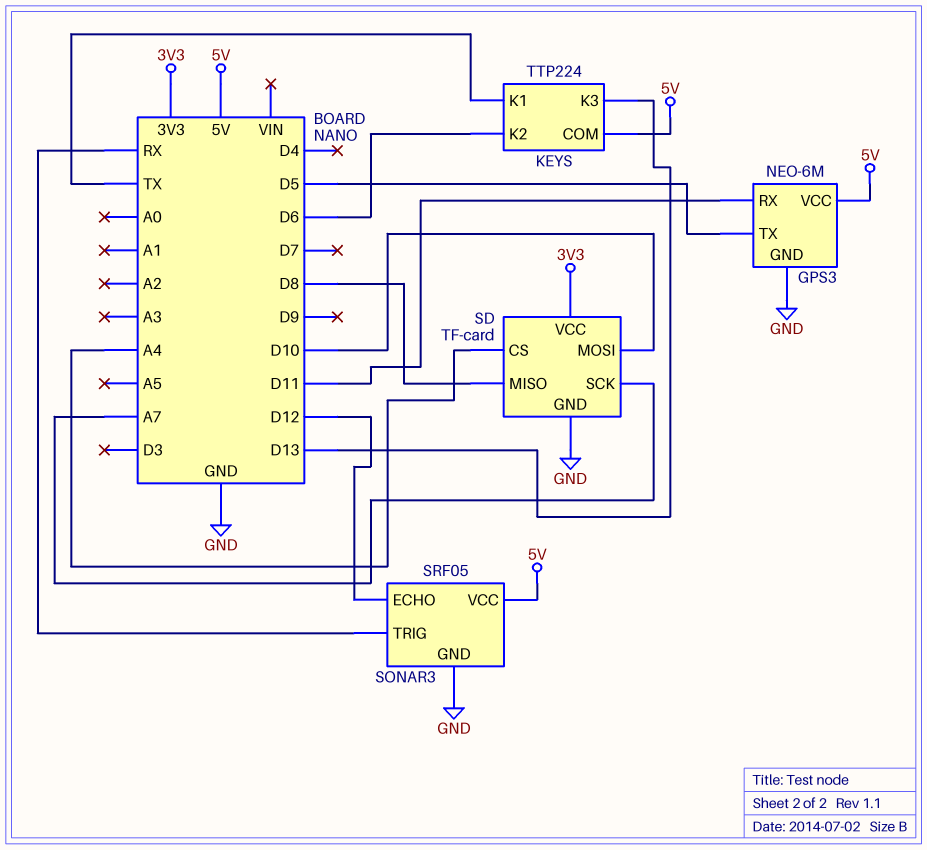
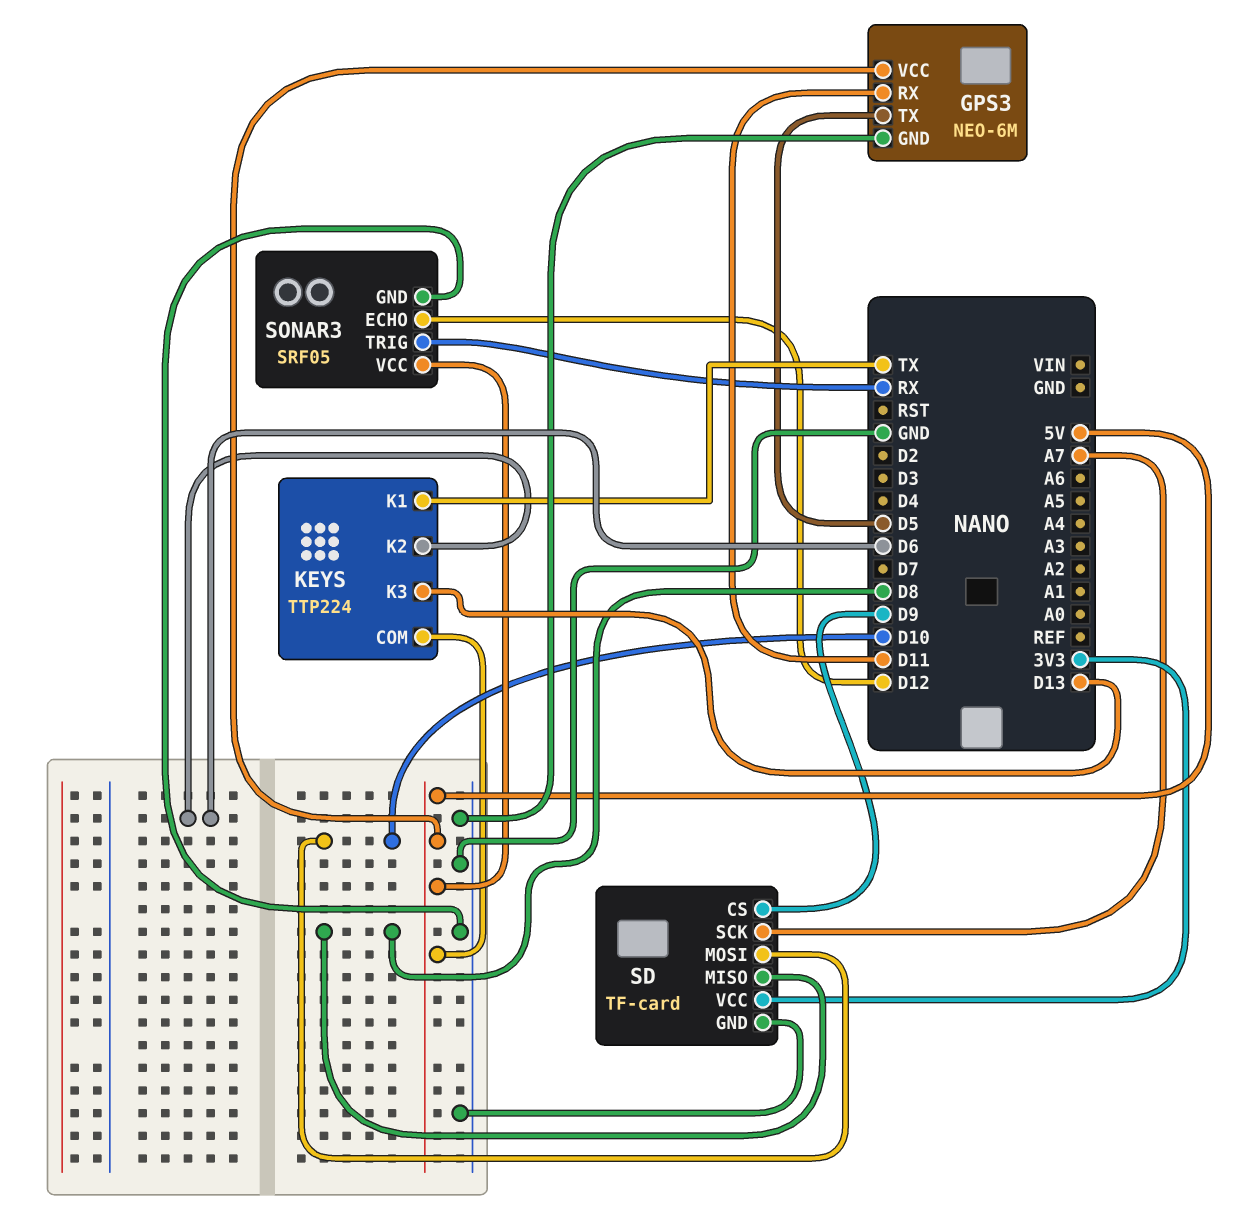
SD pin CS: A4 -> D9

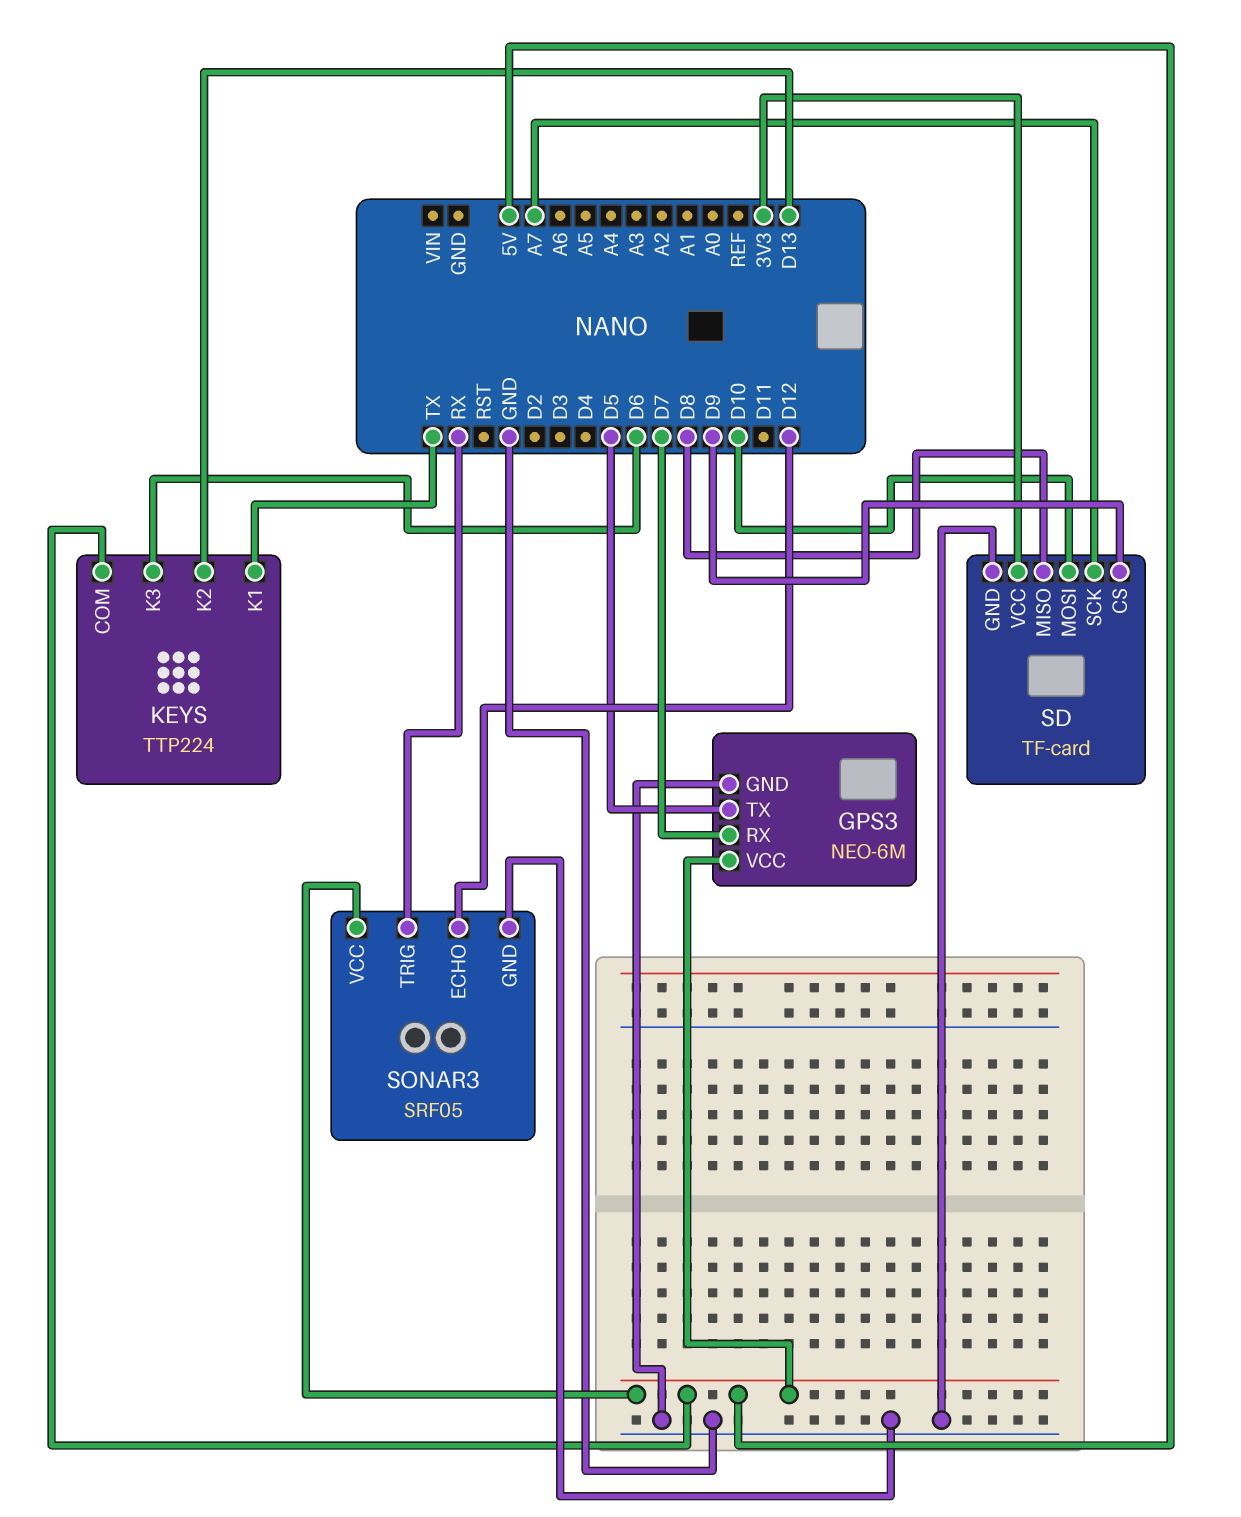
GPS3 pin RX: D11 -> D7
KEYS pin K2: D6 -> D13
KEYS pin K3: D13 -> D6

